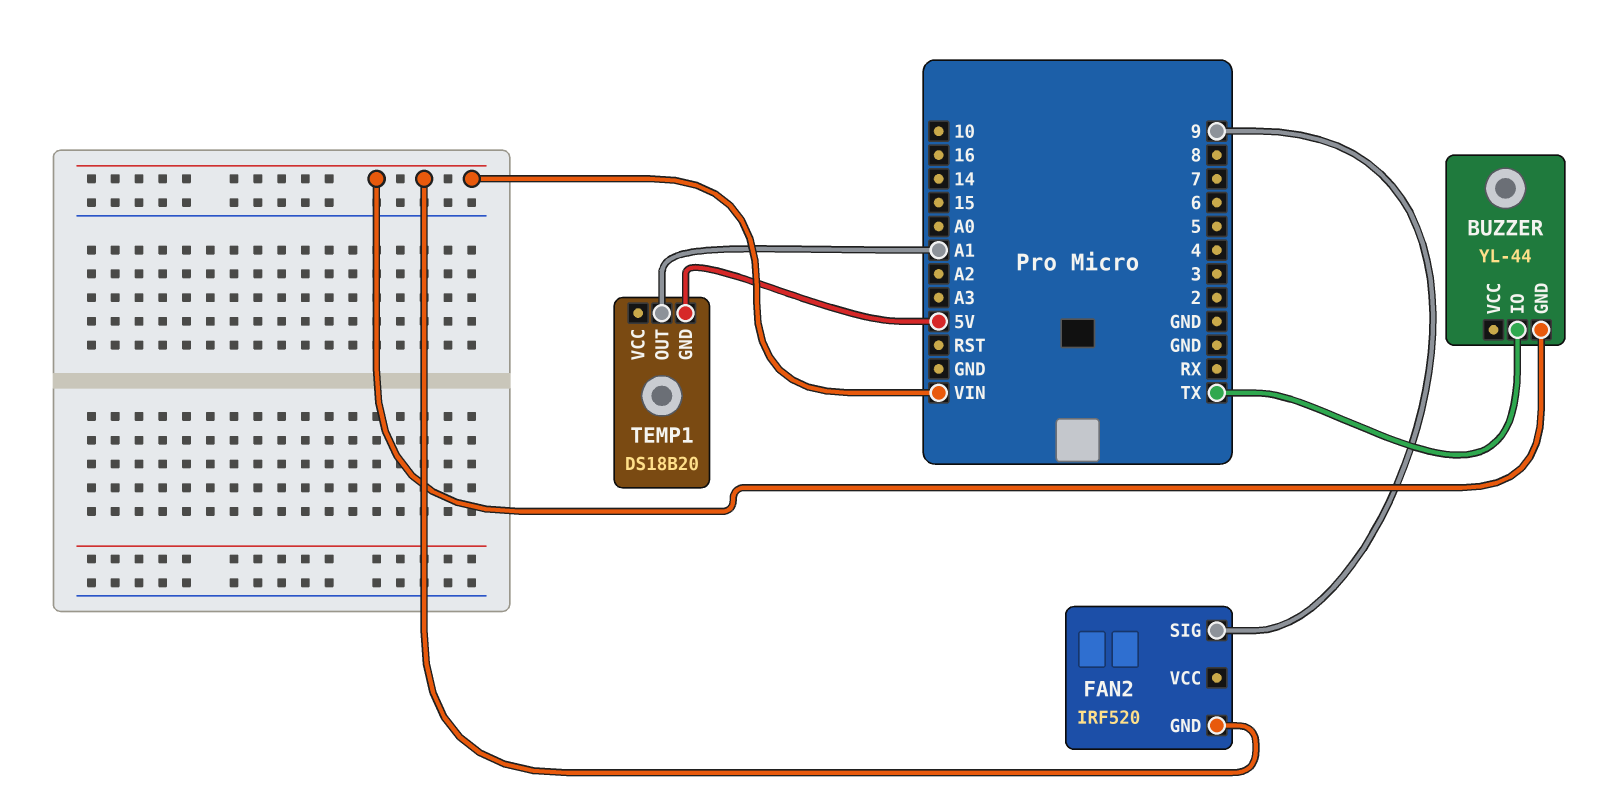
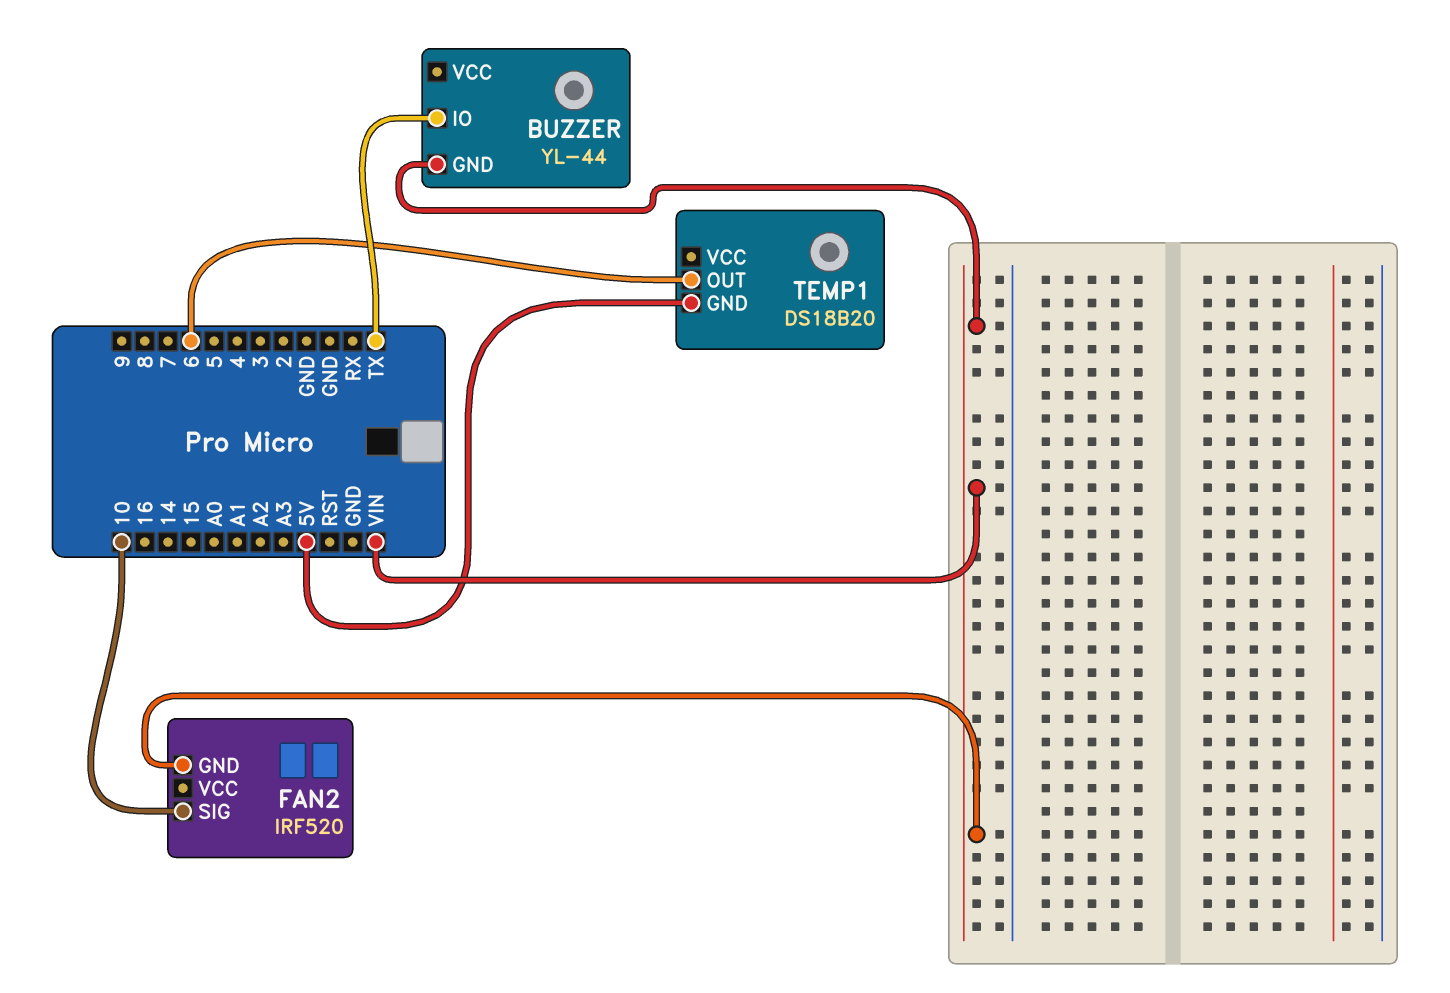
FAN2 pin SIG: 9 -> 10
TEMP1 pin OUT: A1 -> 6

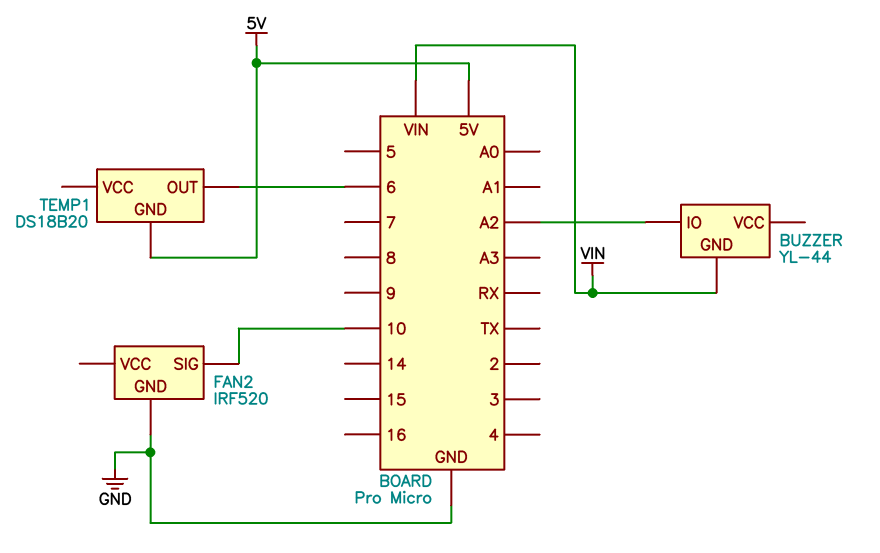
BUZZER pin IO: TX -> A2
FAN2 pin GND: VIN -> GND

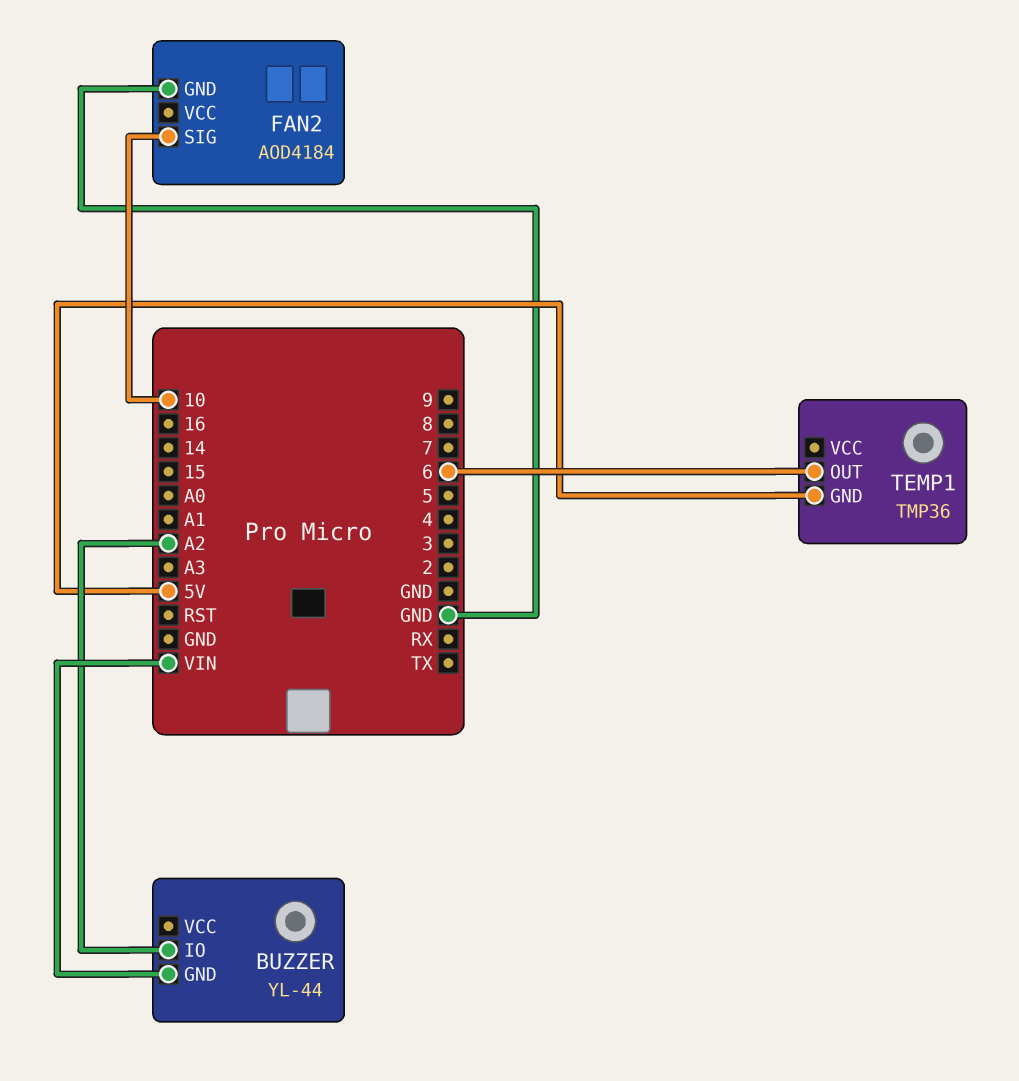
FAN2: IRF520 -> AOD4184
TEMP1: DS18B20 -> TMP36

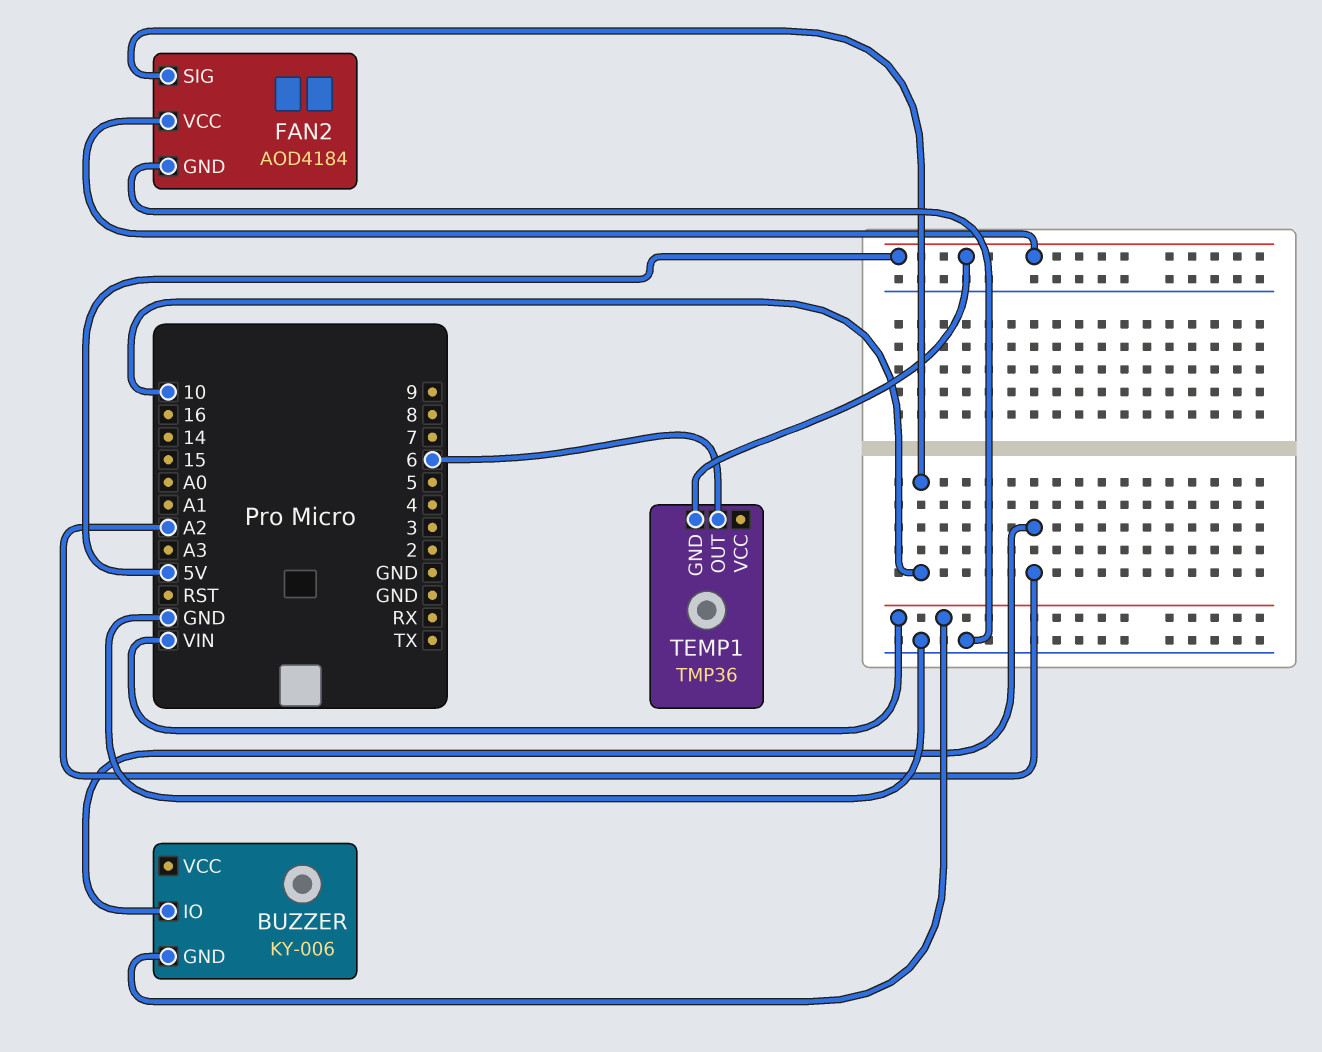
BUZZER: YL-44 -> KY-006
FAN2 pin VCC: none -> 5V

